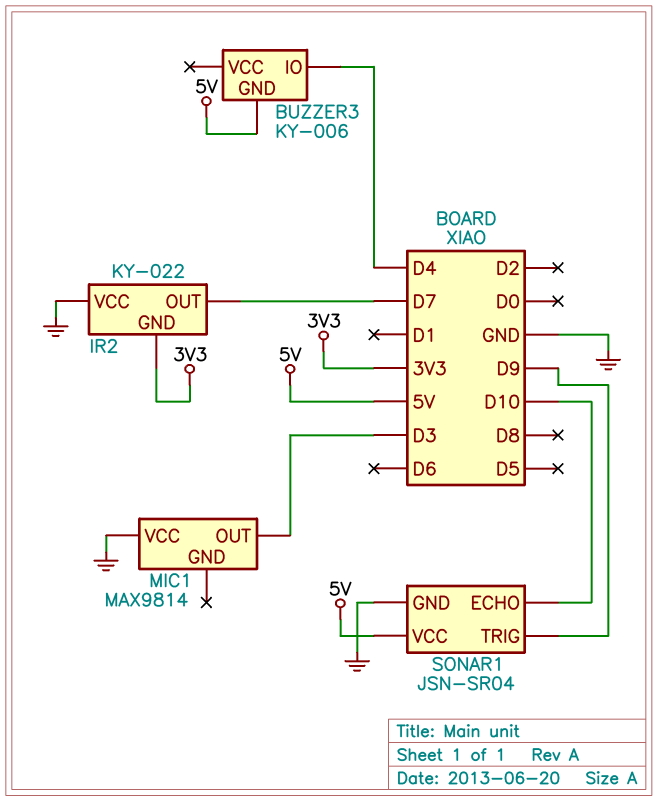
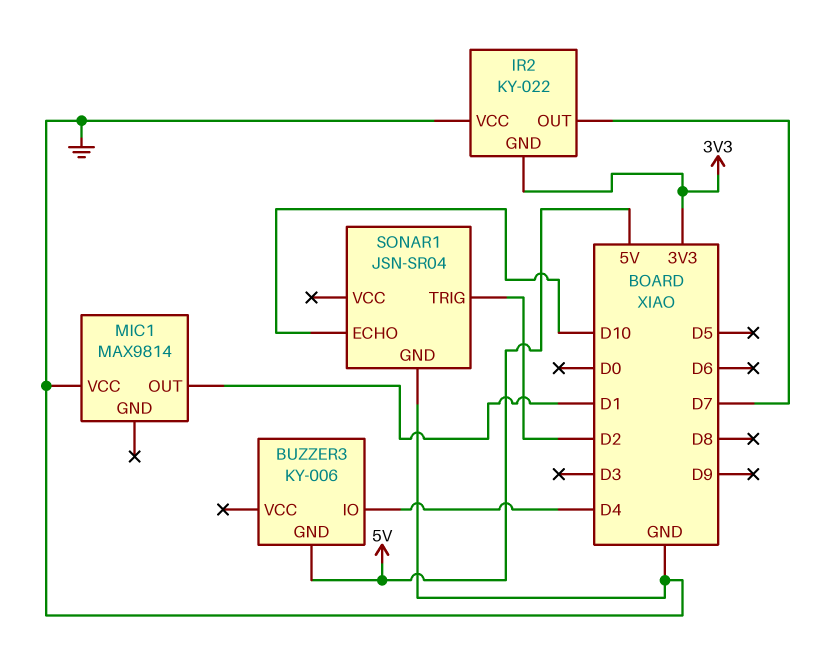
MIC1 pin OUT: D3 -> D1
SONAR1 pin TRIG: D9 -> D2
SONAR1 pin VCC: 5V -> none

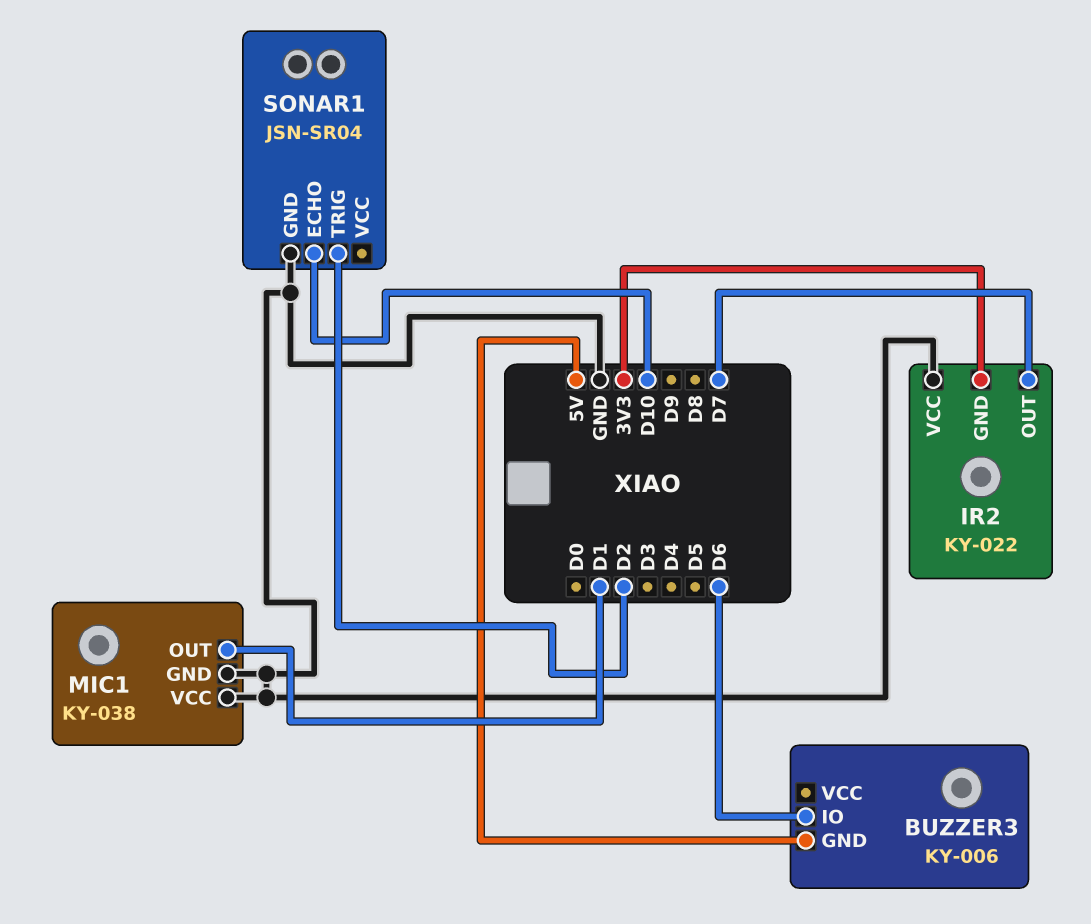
BUZZER3 pin IO: D4 -> D6
MIC1: MAX9814 -> KY-038
MIC1 pin GND: none -> GND

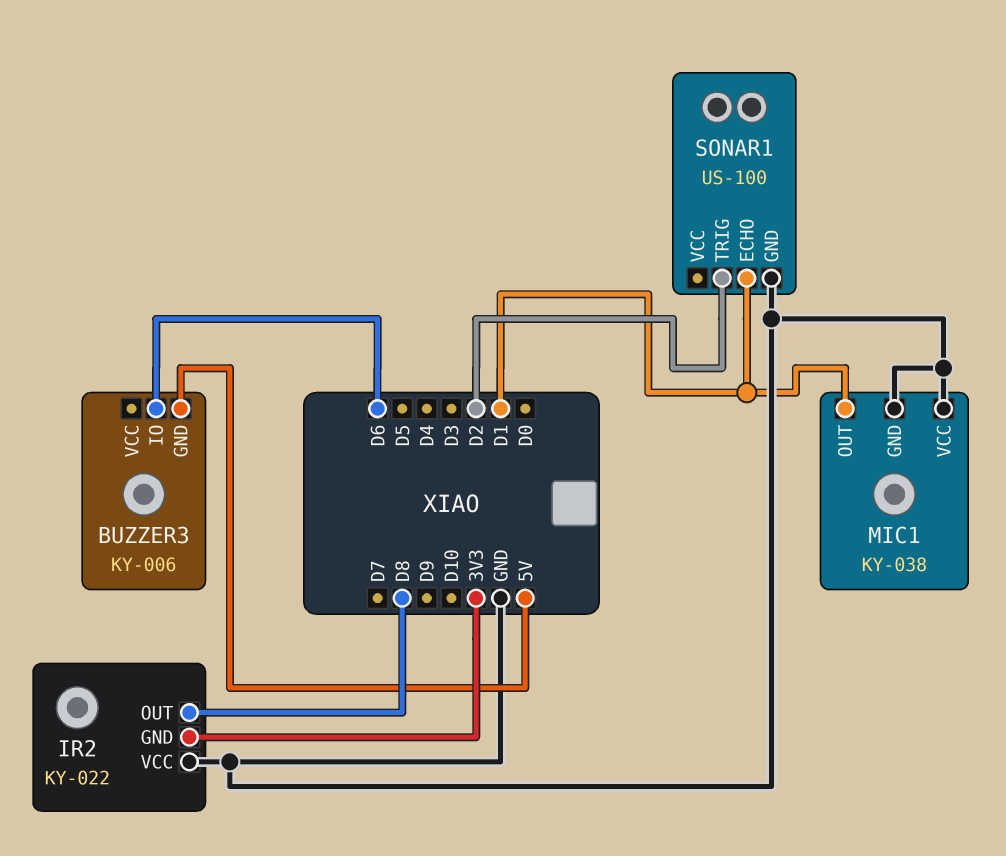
IR2 pin OUT: D7 -> D8
SONAR1: JSN-SR04 -> US-100
SONAR1 pin ECHO: D10 -> D1

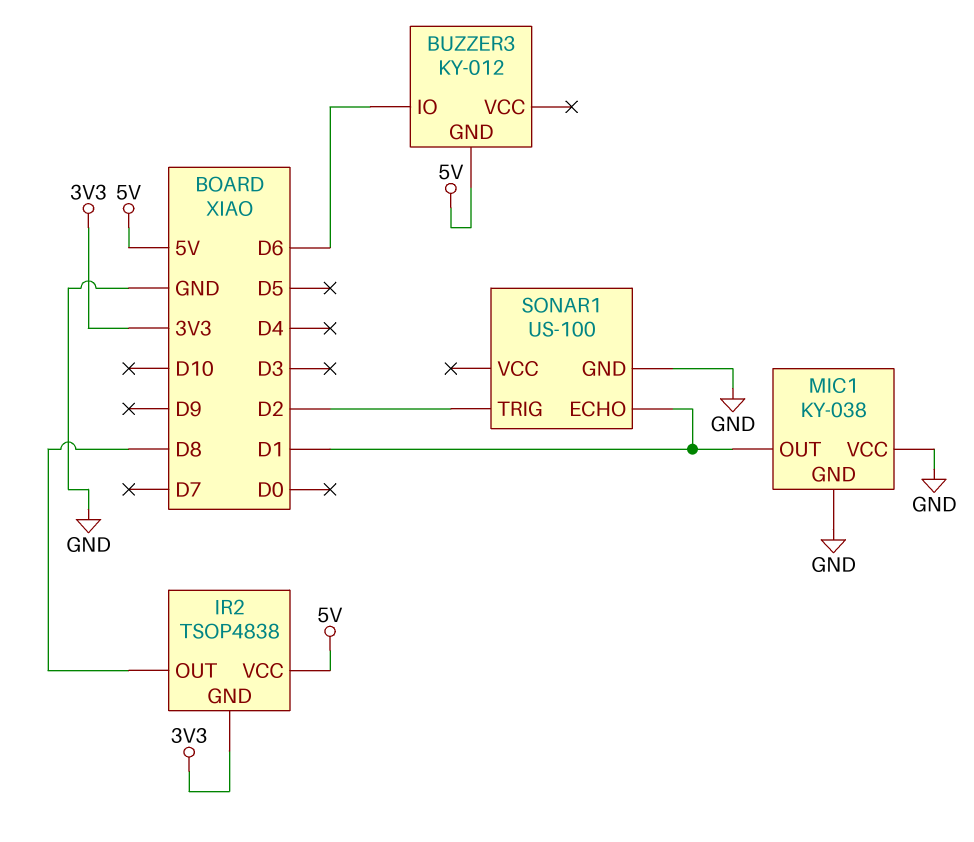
BUZZER3: KY-006 -> KY-012
IR2: KY-022 -> TSOP4838
IR2 pin VCC: GND -> 5V

